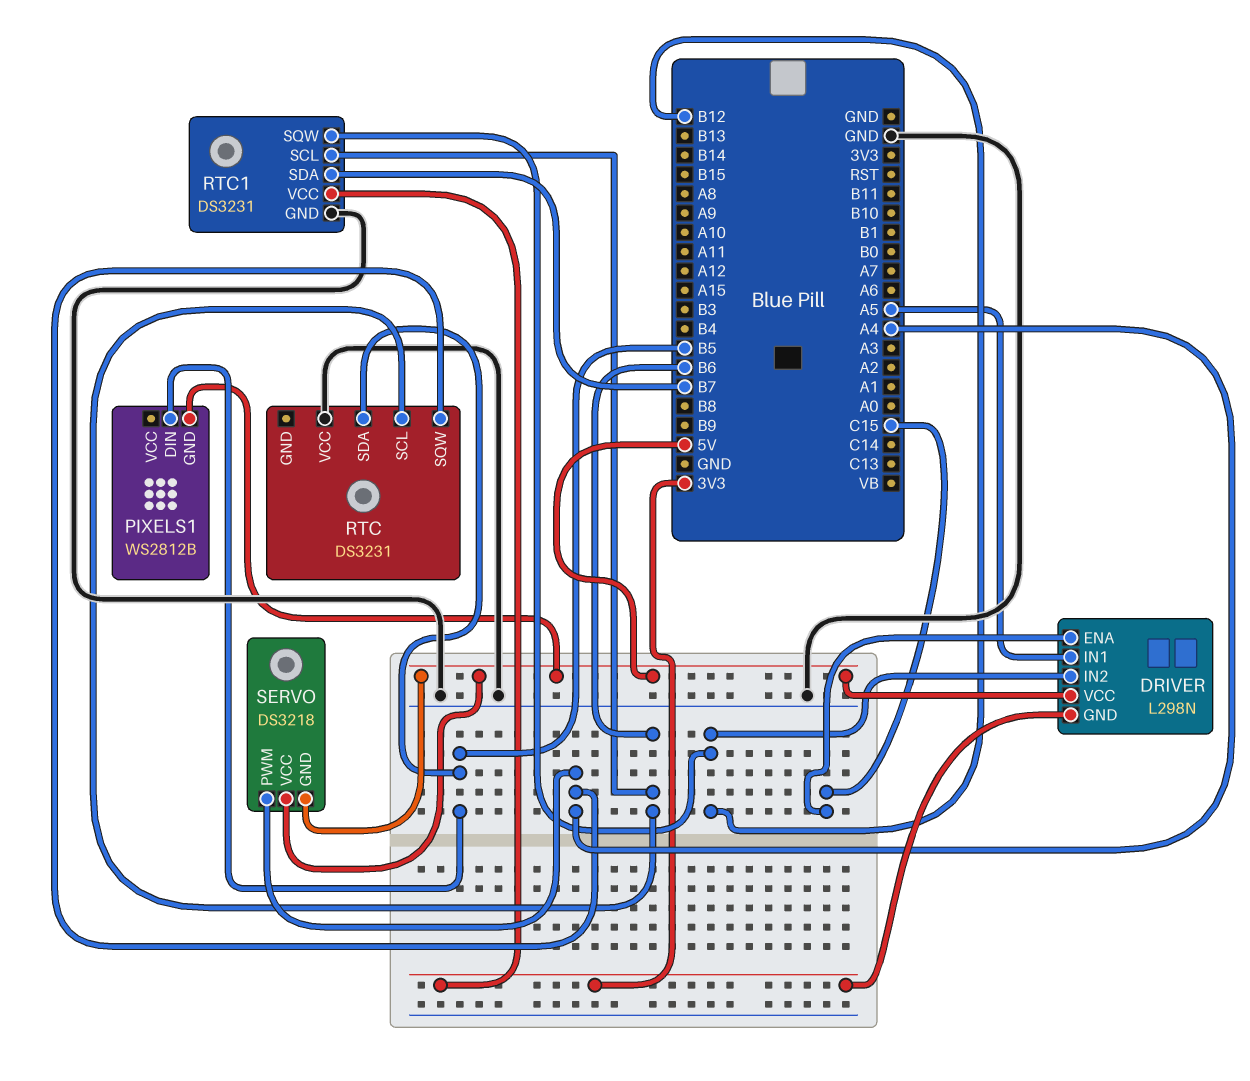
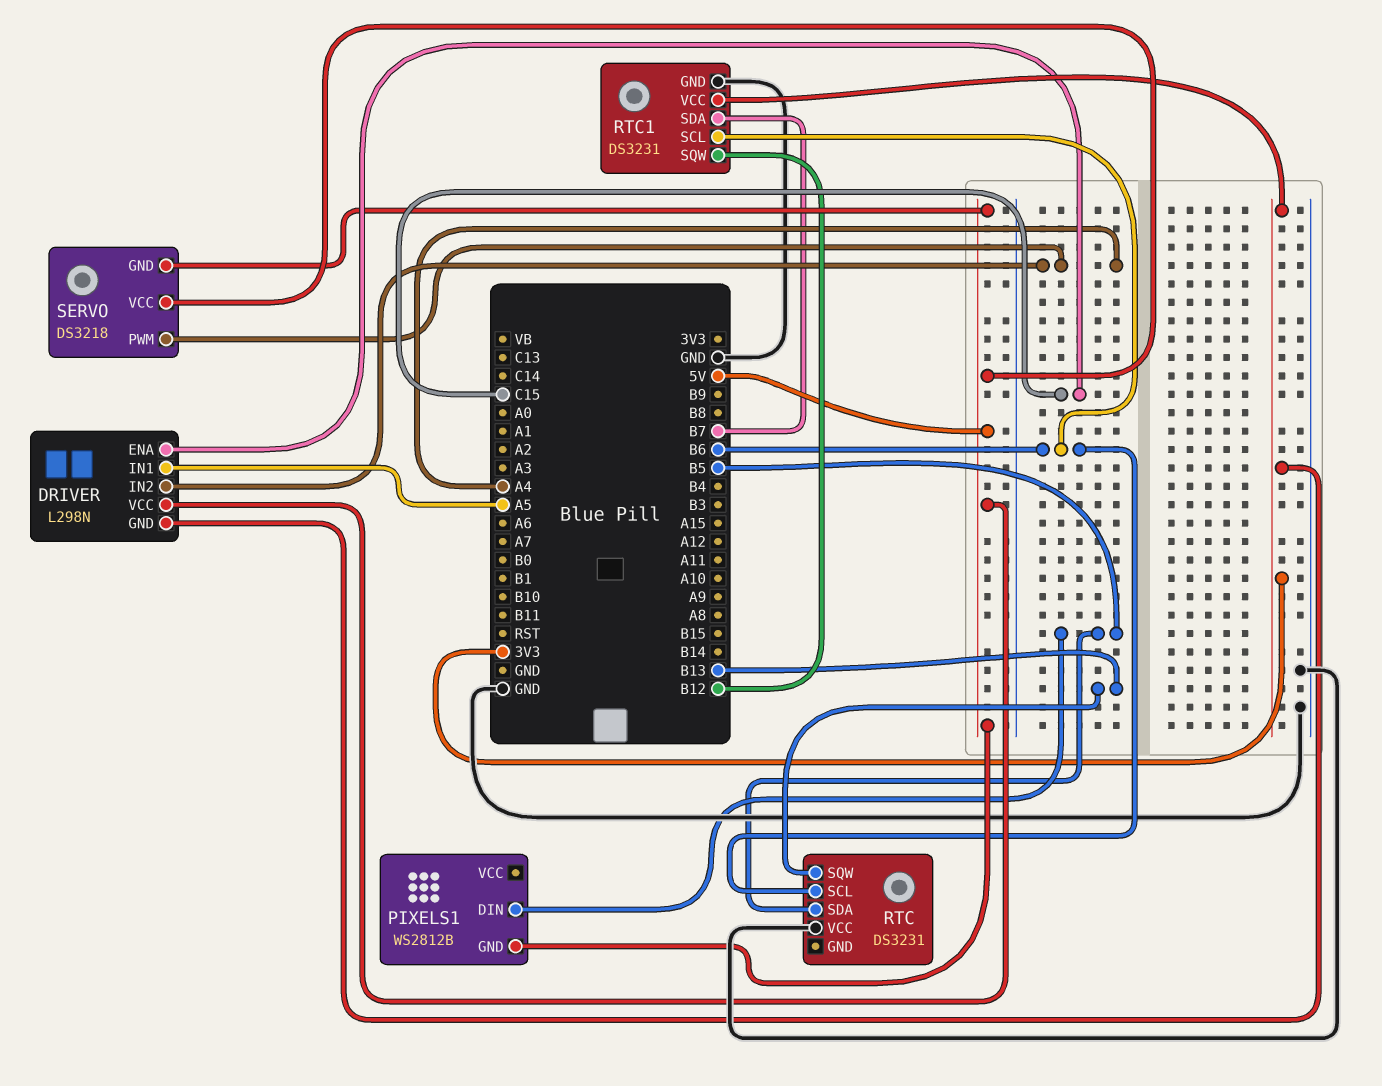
DRIVER pin IN2: B12 -> A4
RTC pin SQW: A4 -> B13

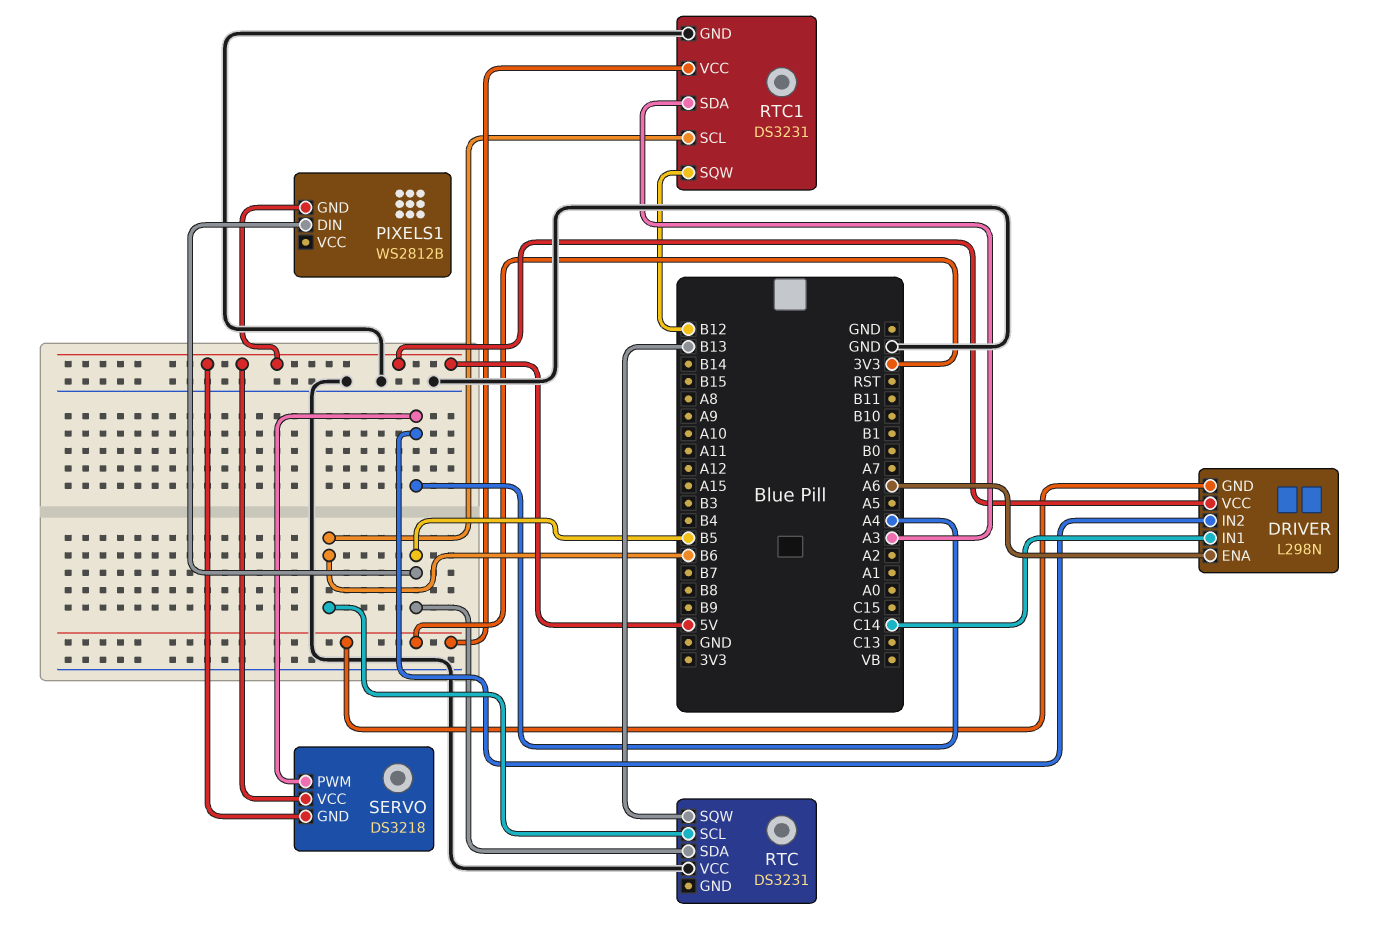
DRIVER pin ENA: C15 -> A6
DRIVER pin IN1: A5 -> C14
RTC1 pin SDA: B7 -> A3

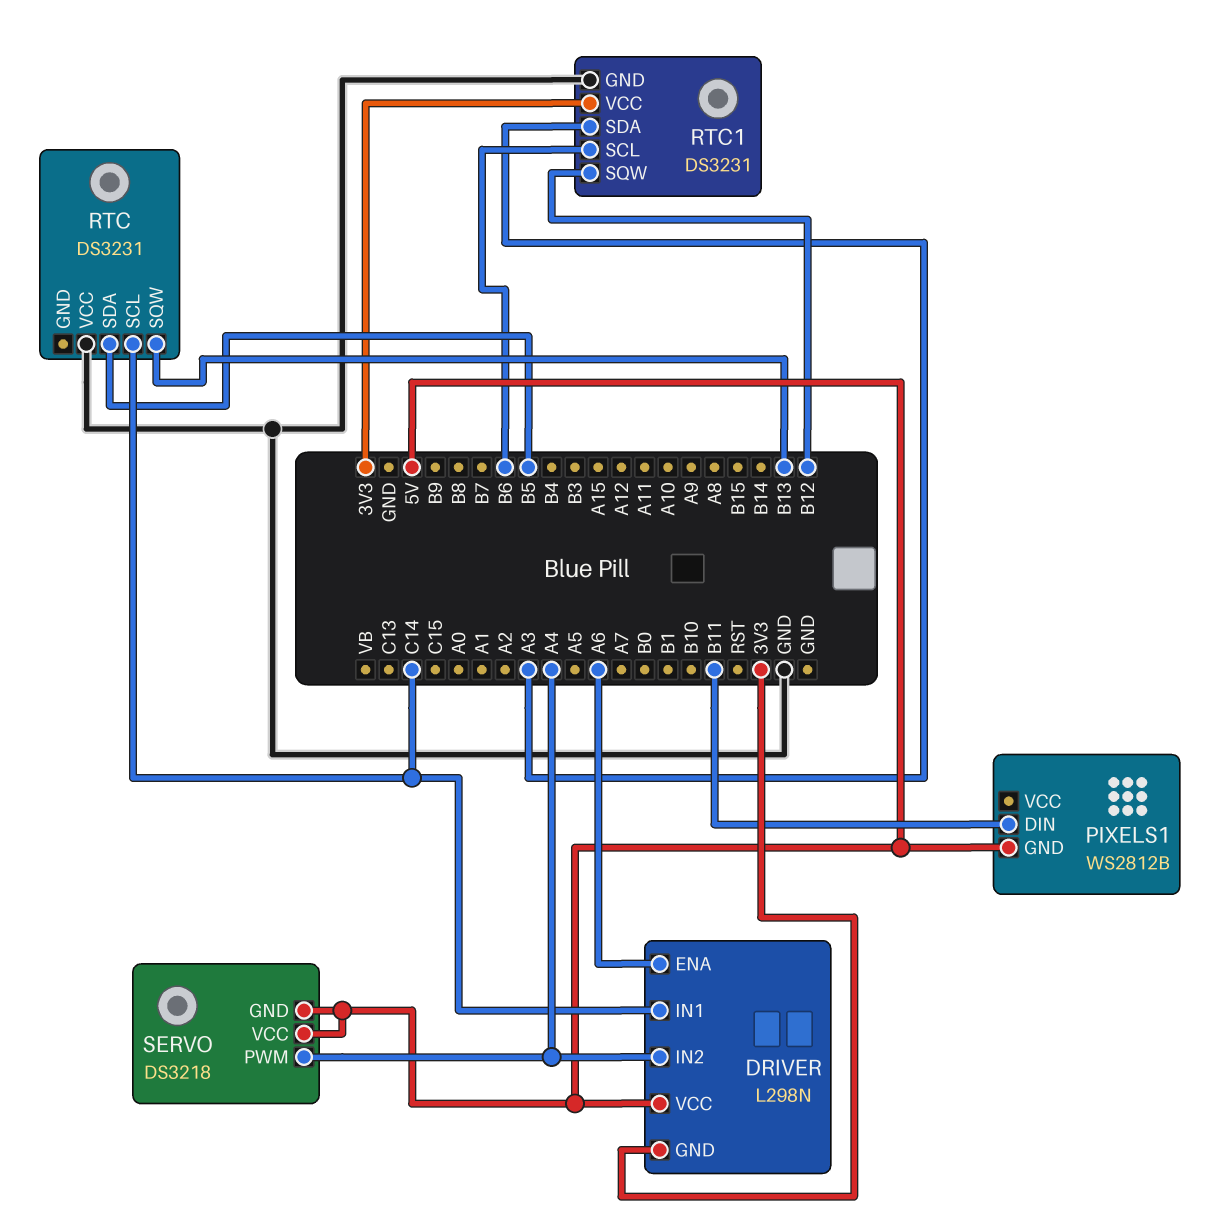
PIXELS1 pin DIN: B5 -> B11
RTC pin SCL: B6 -> C14

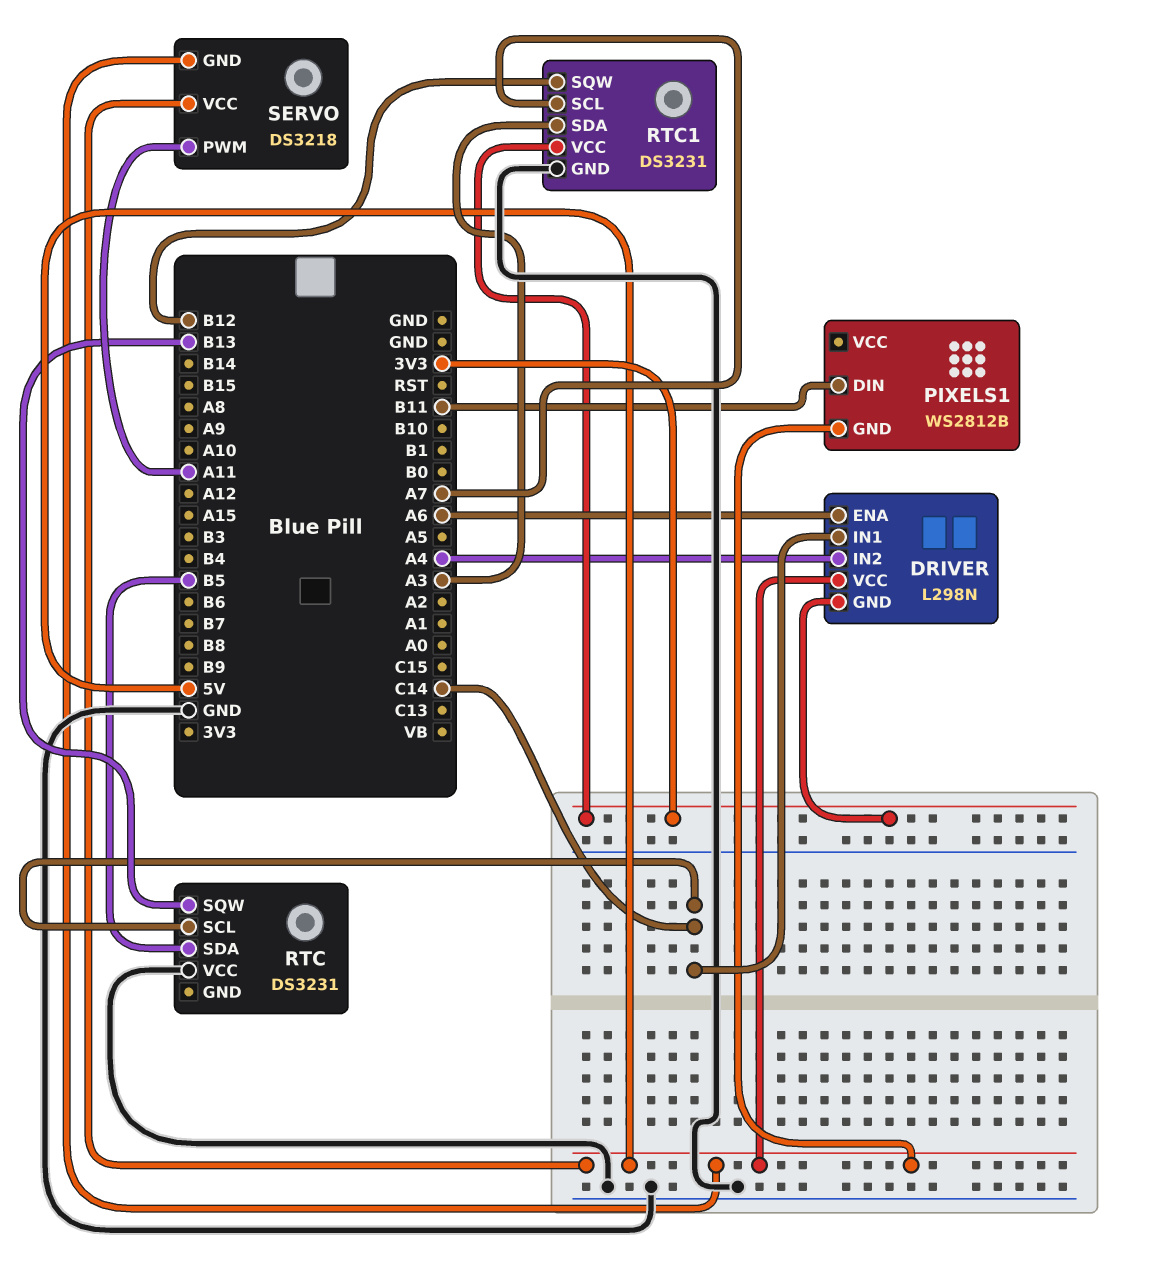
RTC1 pin SCL: B6 -> A7
SERVO pin PWM: A4 -> A11

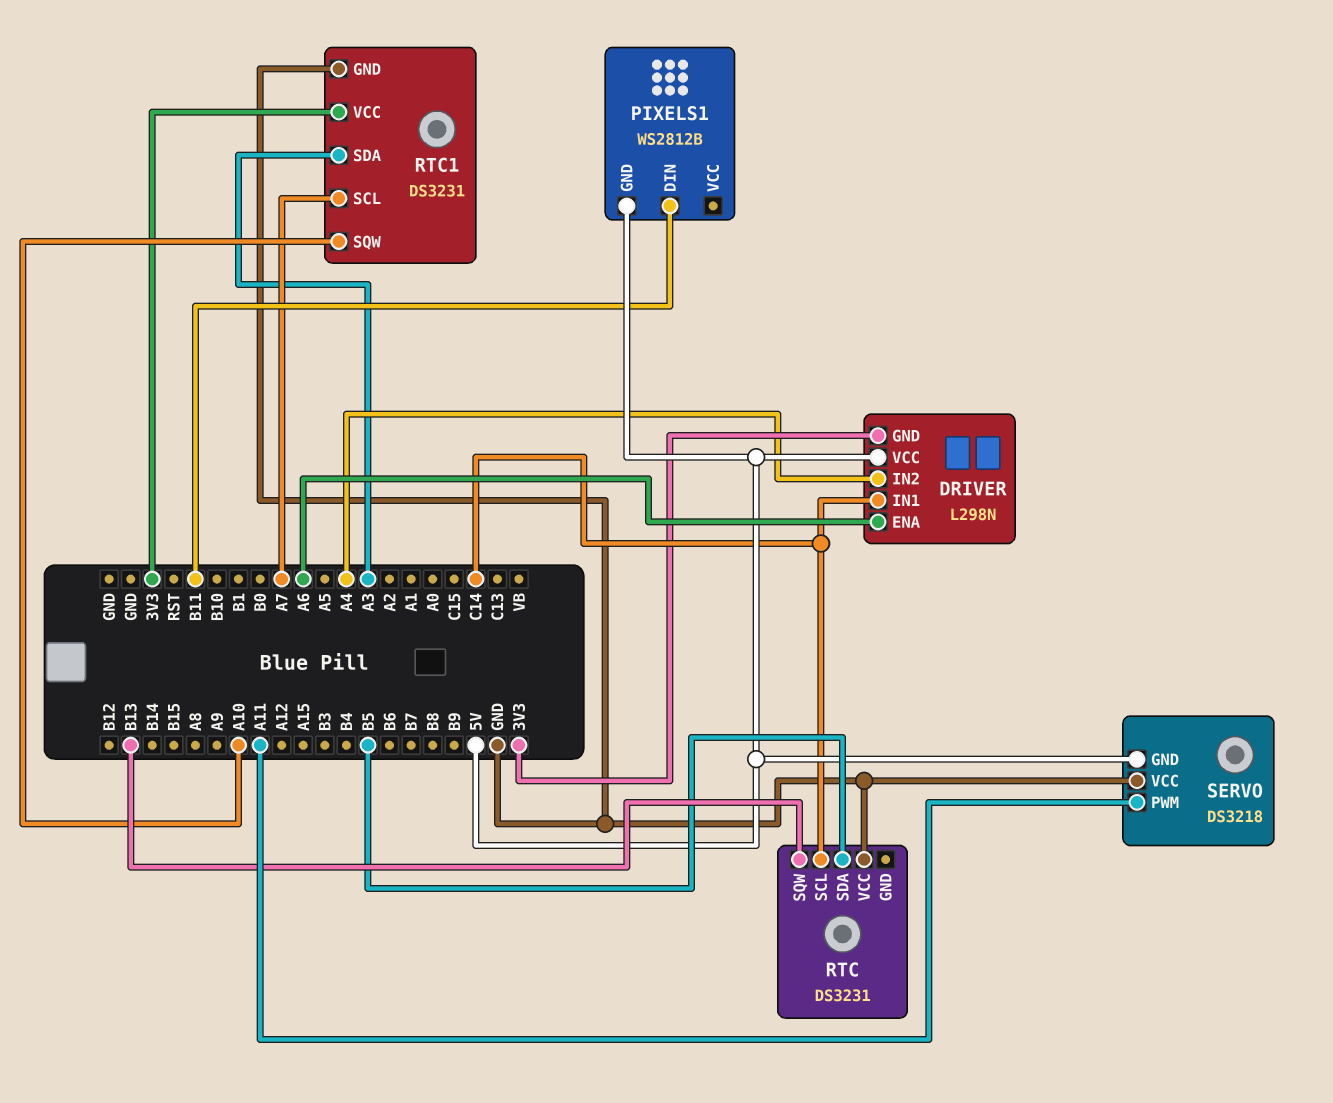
RTC1 pin SQW: B12 -> A10
SERVO pin VCC: 5V -> GND

